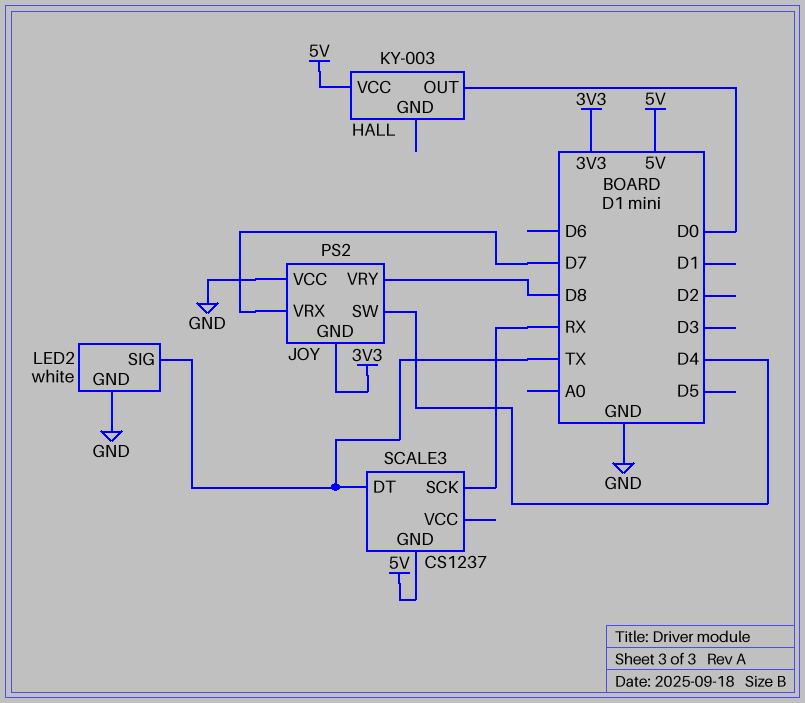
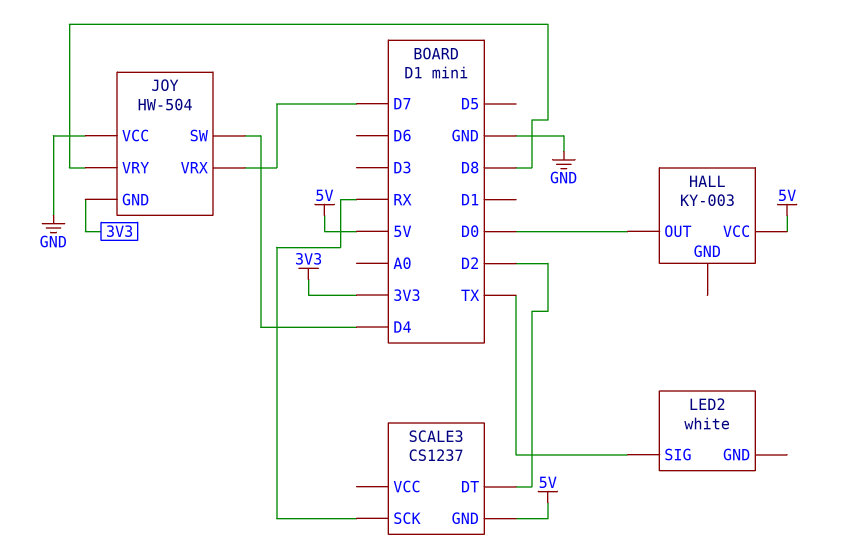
JOY: PS2 -> HW-504
LED2 pin GND: GND -> none
SCALE3 pin DT: TX -> D2

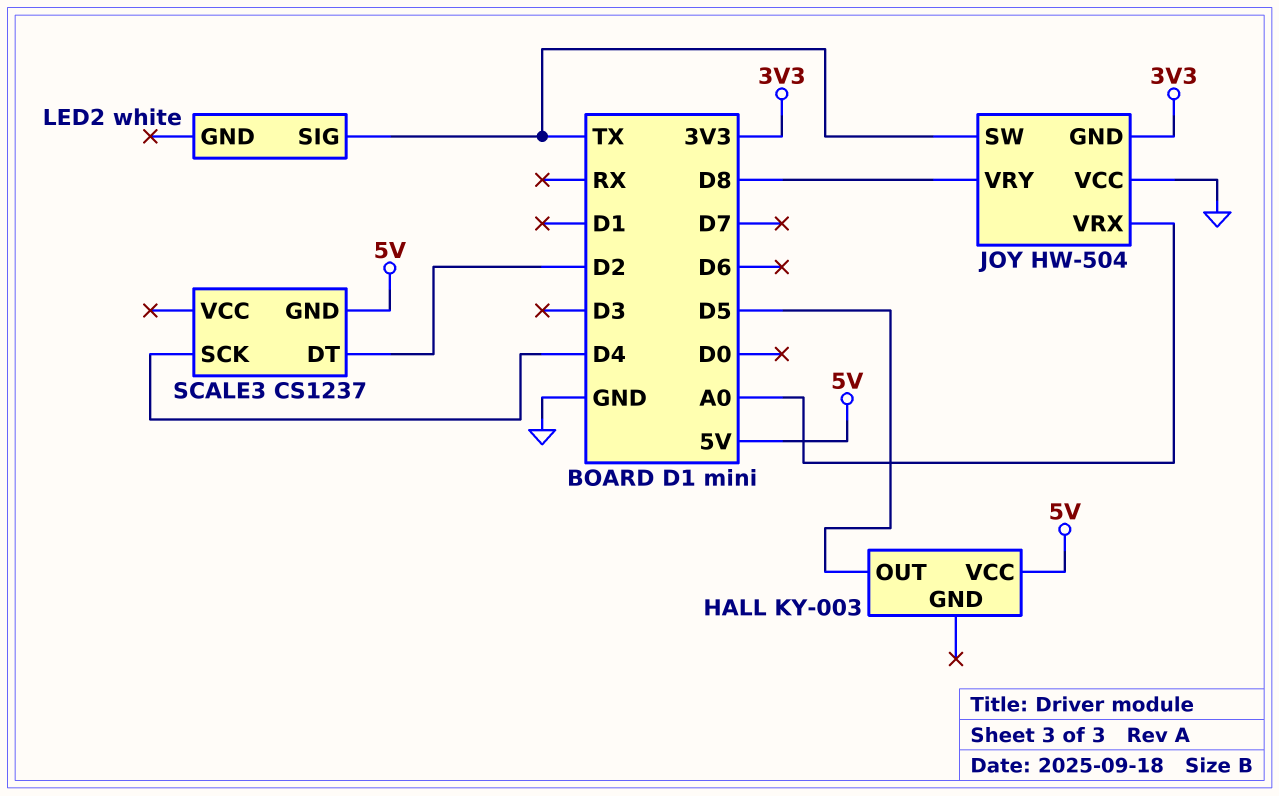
HALL pin OUT: D0 -> D5
JOY pin SW: D4 -> TX
JOY pin VRX: D7 -> A0
SCALE3 pin SCK: RX -> D4

